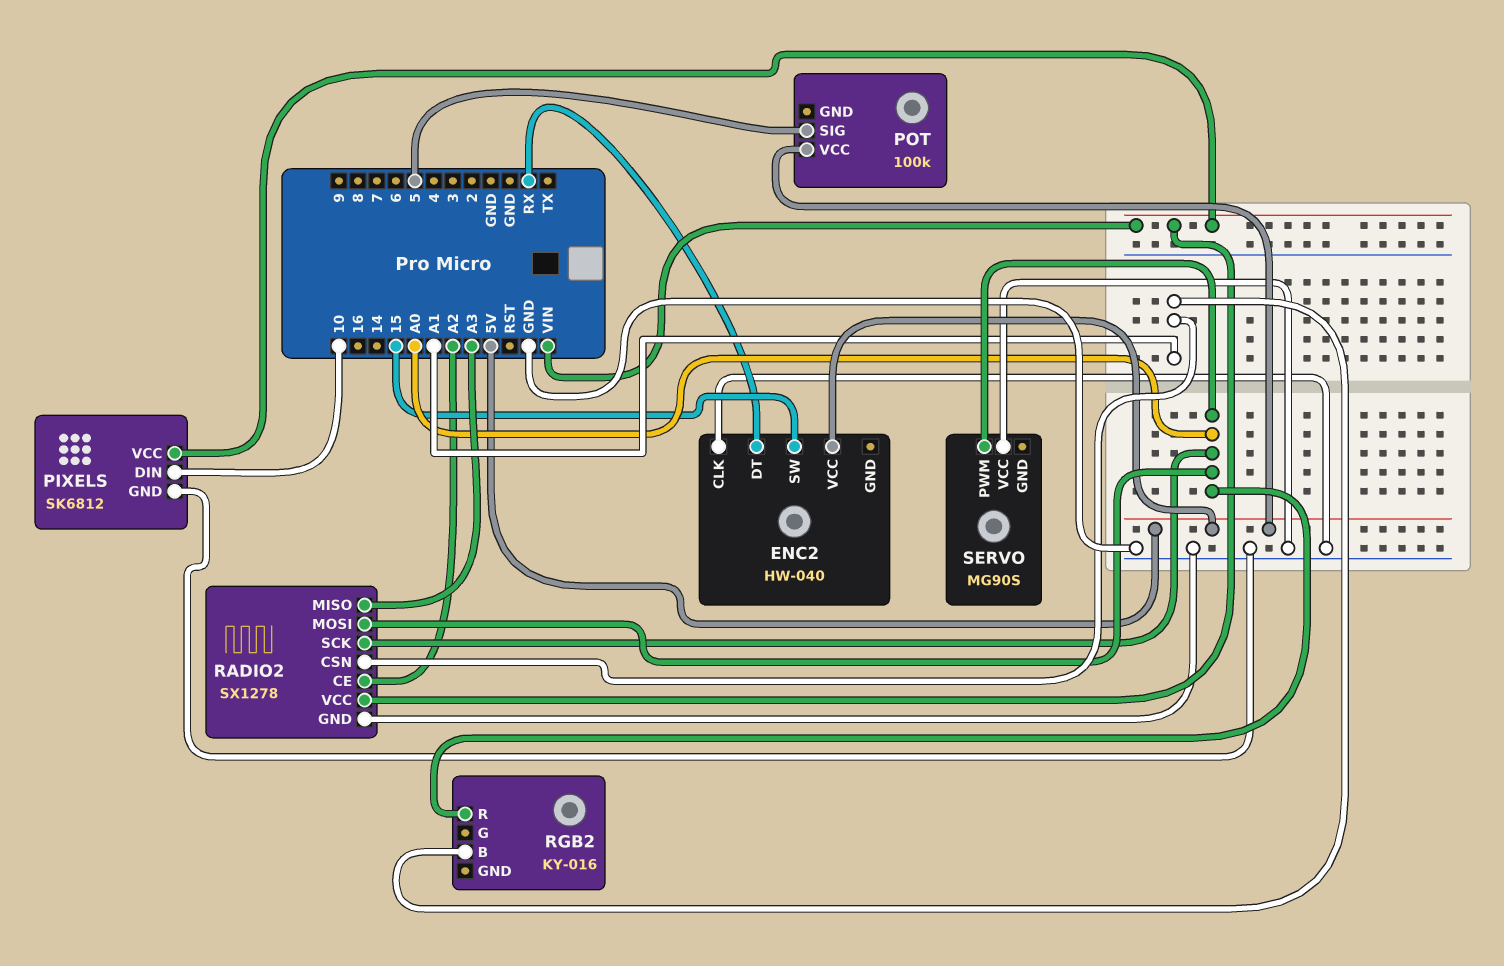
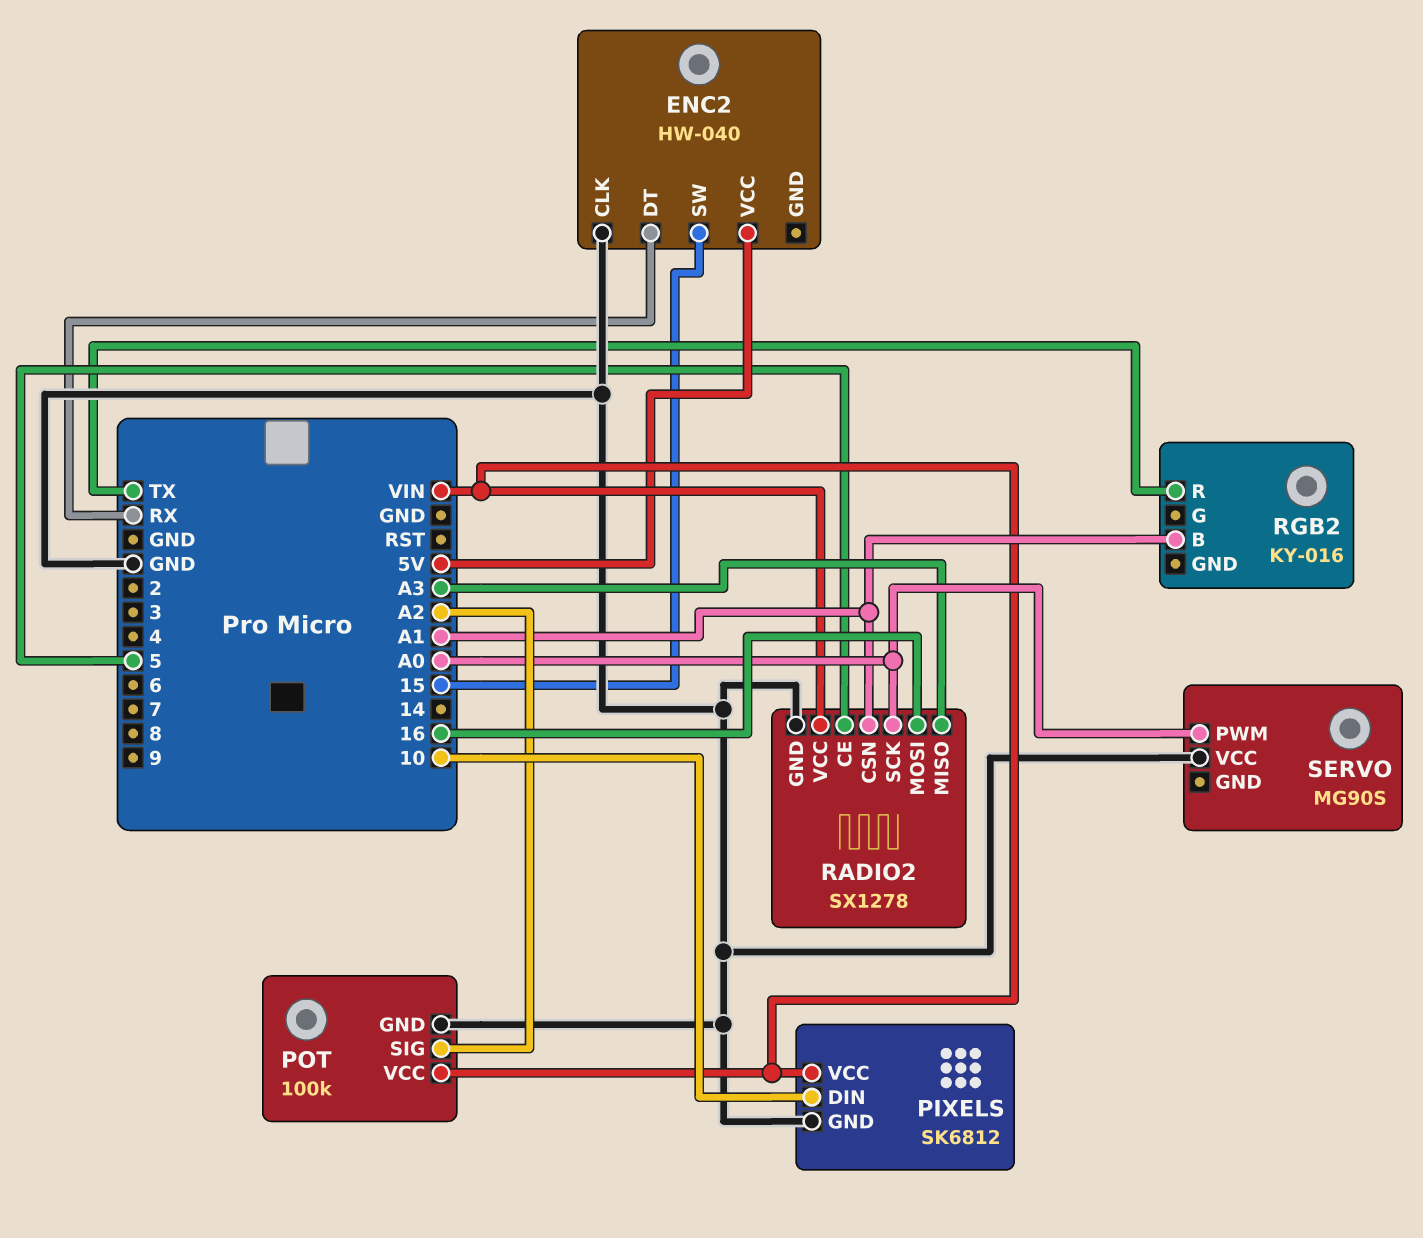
POT pin GND: none -> GND
POT pin SIG: 5 -> A2
POT pin VCC: 5V -> VIN
RADIO2 pin CE: A2 -> 5
RADIO2 pin MOSI: A0 -> 16
RGB2 pin R: A0 -> TX

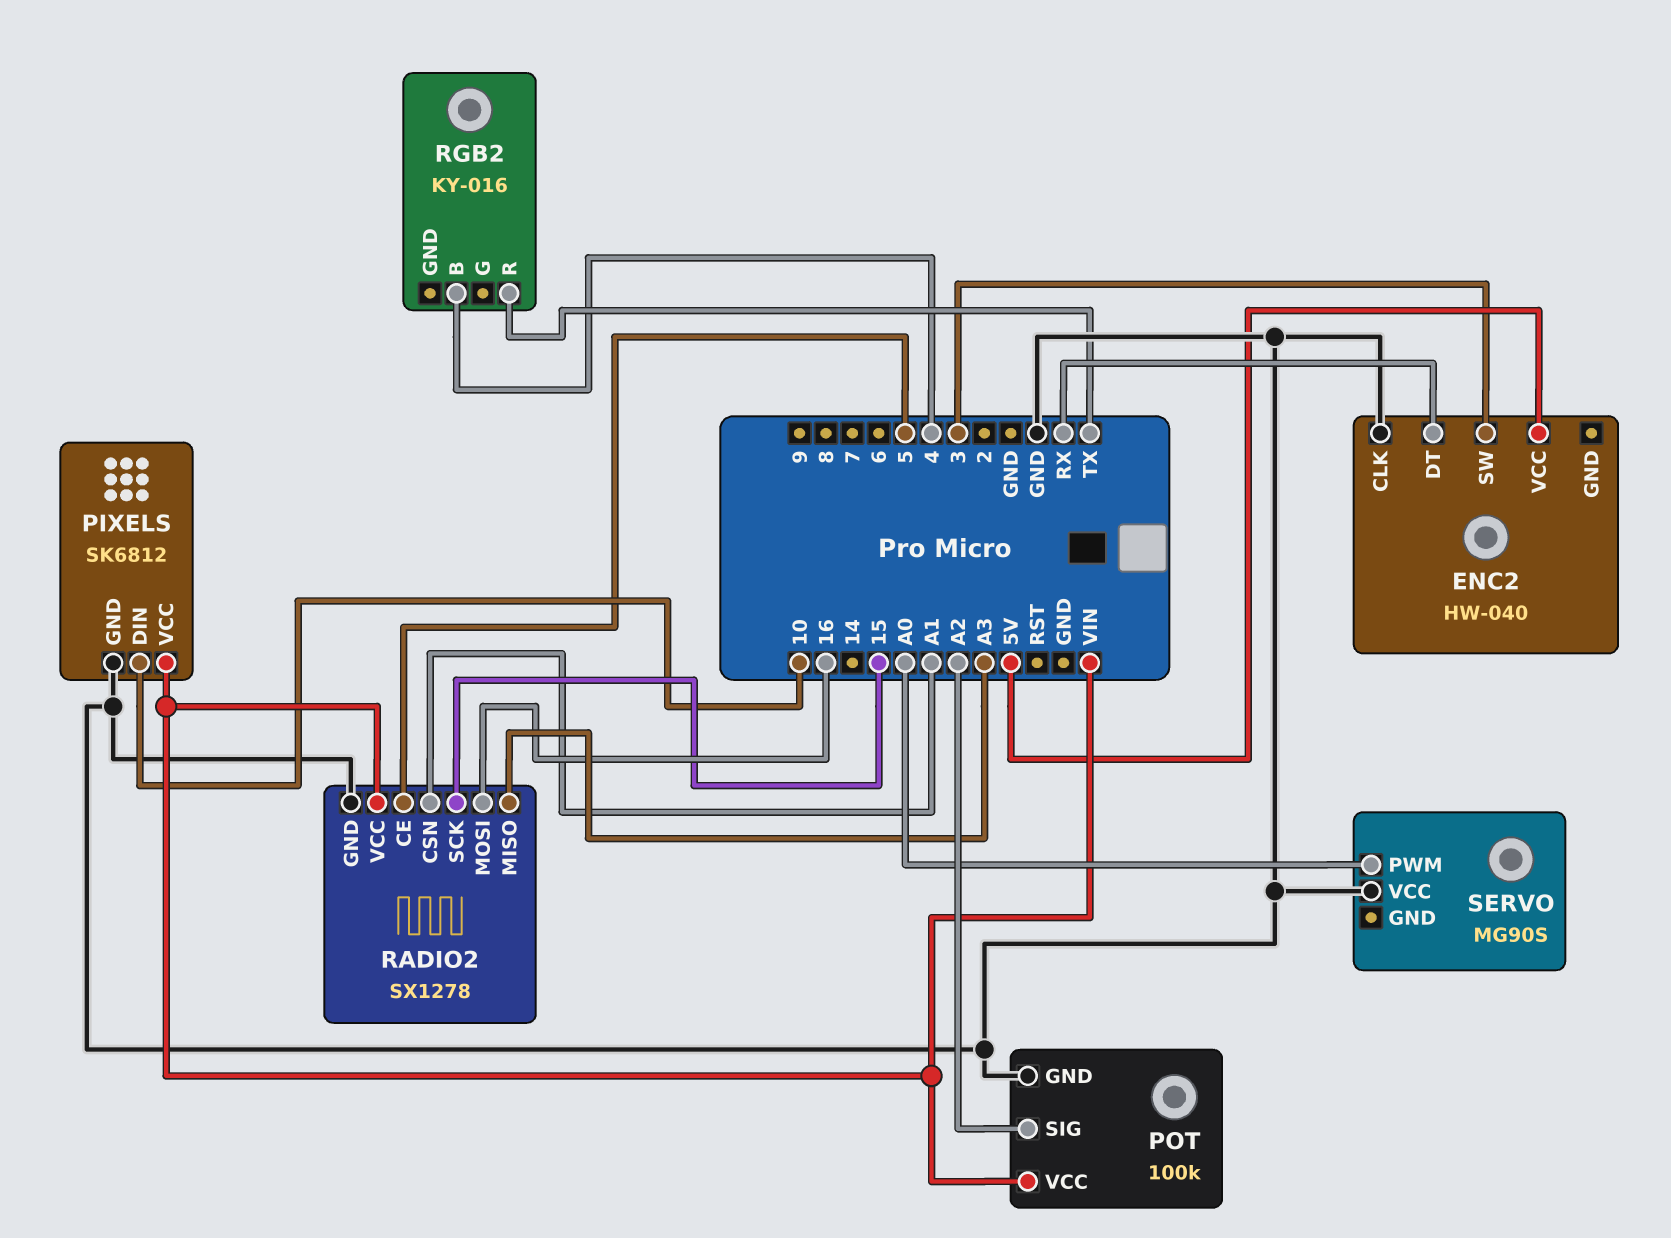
ENC2 pin SW: 15 -> 3
RADIO2 pin SCK: A0 -> 15
RGB2 pin B: A1 -> 4

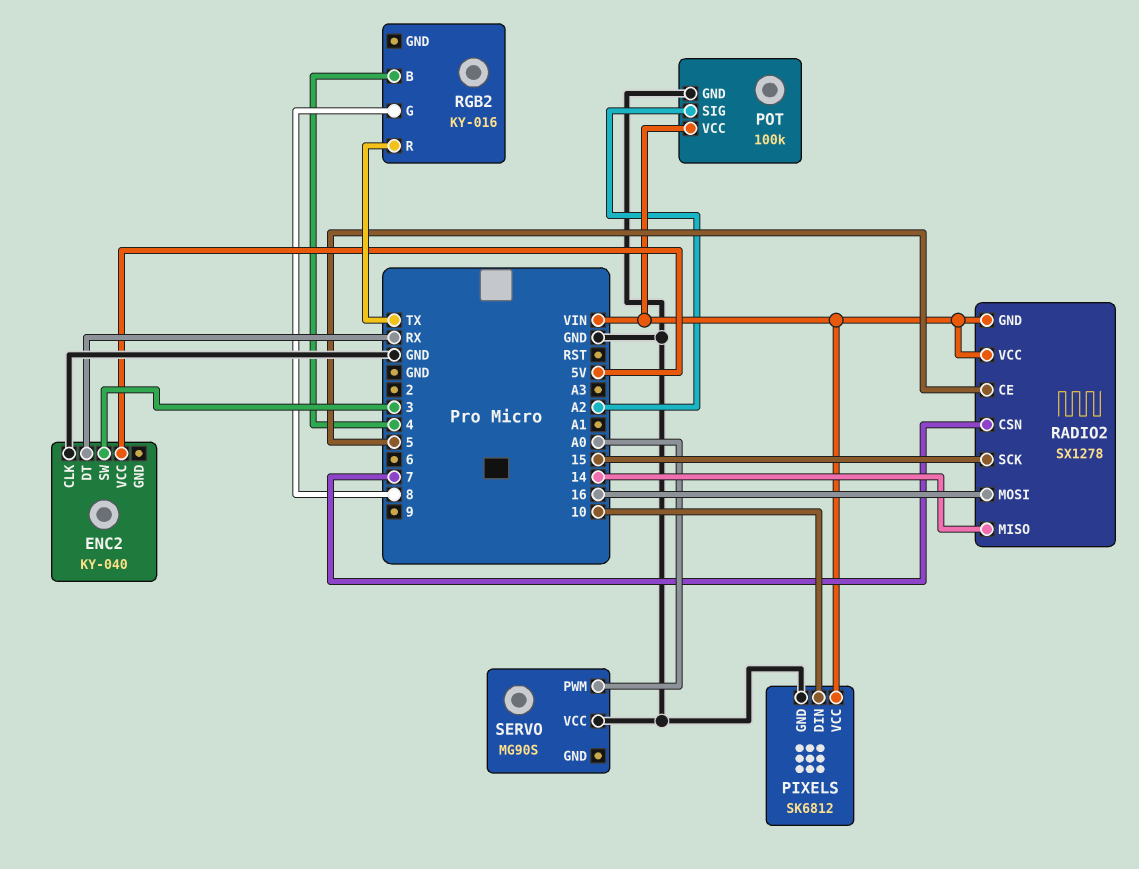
ENC2: HW-040 -> KY-040
RADIO2 pin CSN: A1 -> 7
RADIO2 pin GND: GND -> VIN
RADIO2 pin MISO: A3 -> 14
RGB2 pin G: none -> 8

